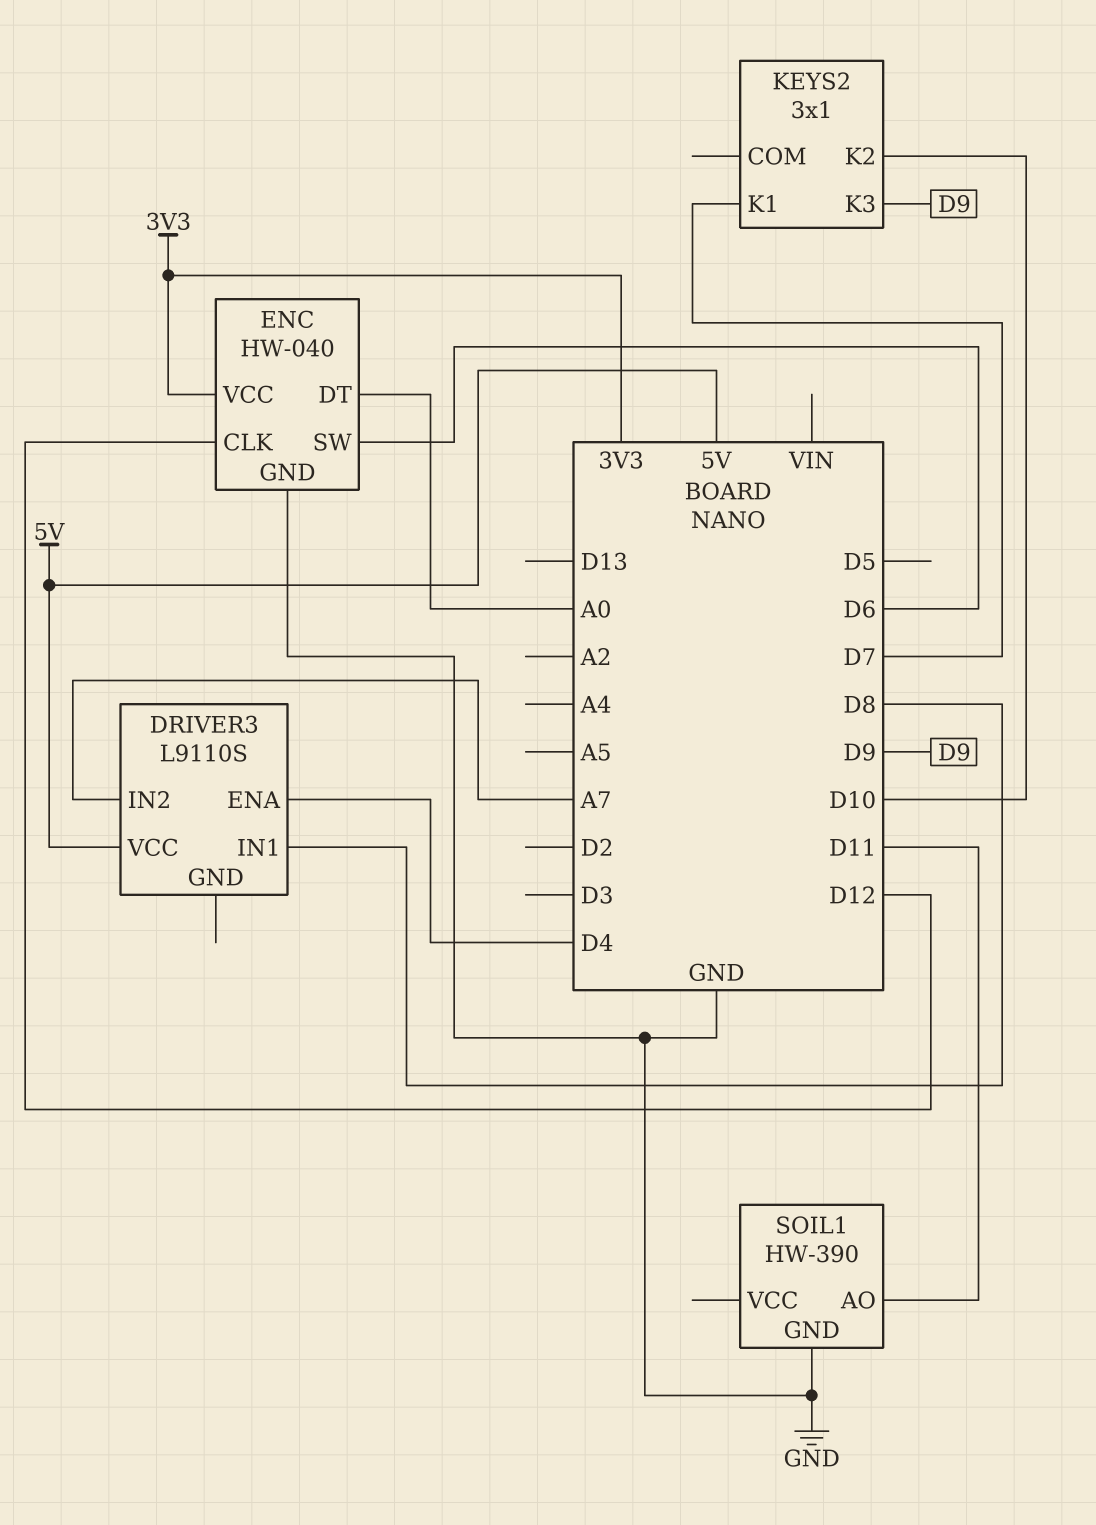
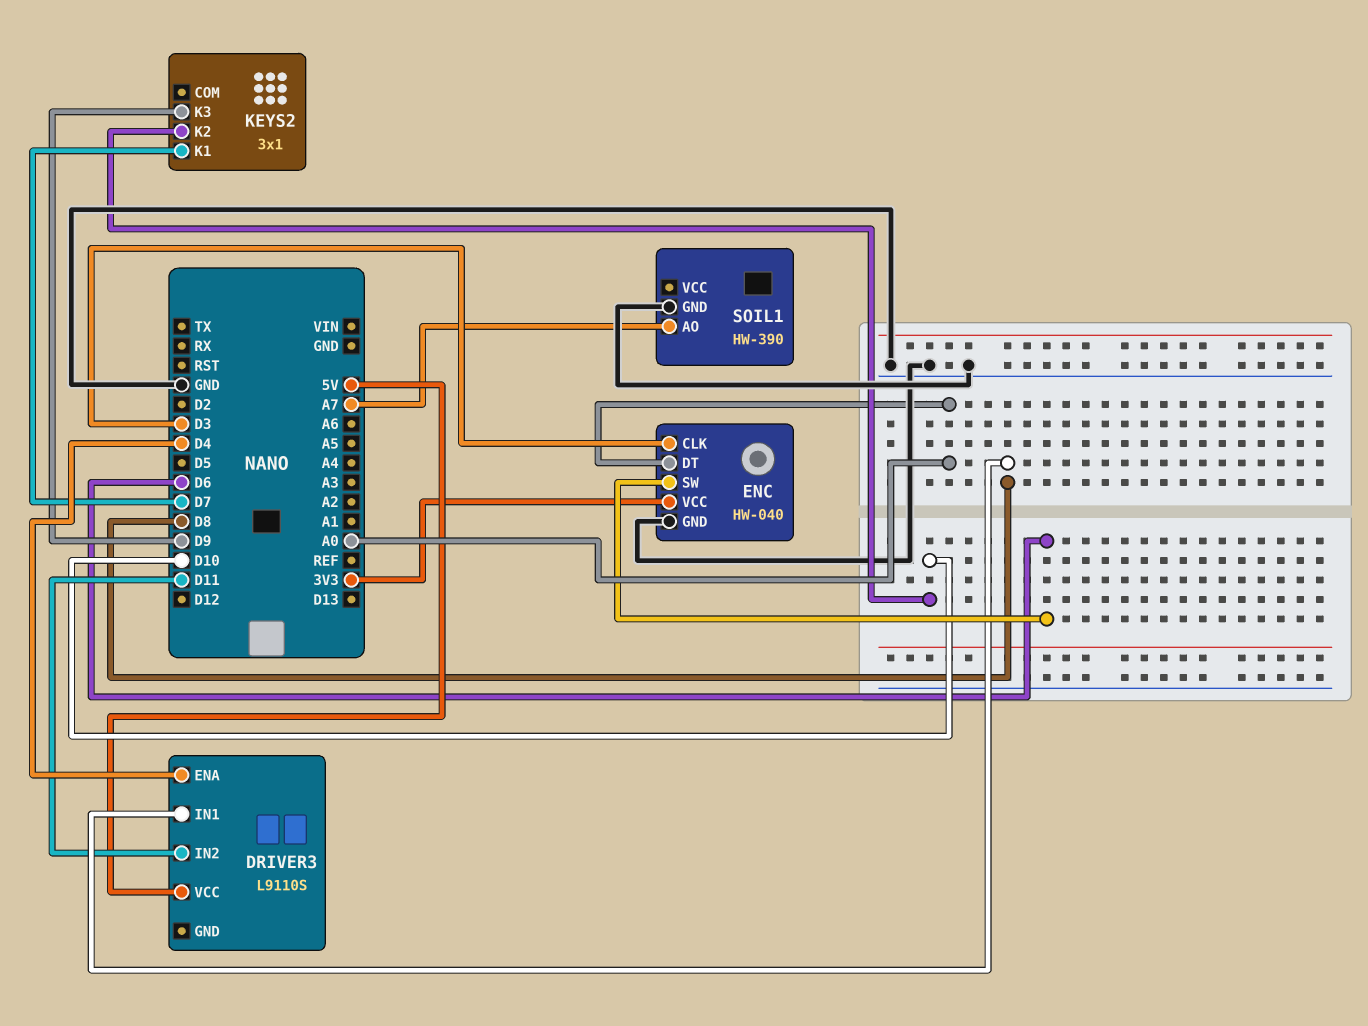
DRIVER3 pin IN2: A7 -> D11
ENC pin CLK: D12 -> D3
SOIL1 pin AO: D11 -> A7

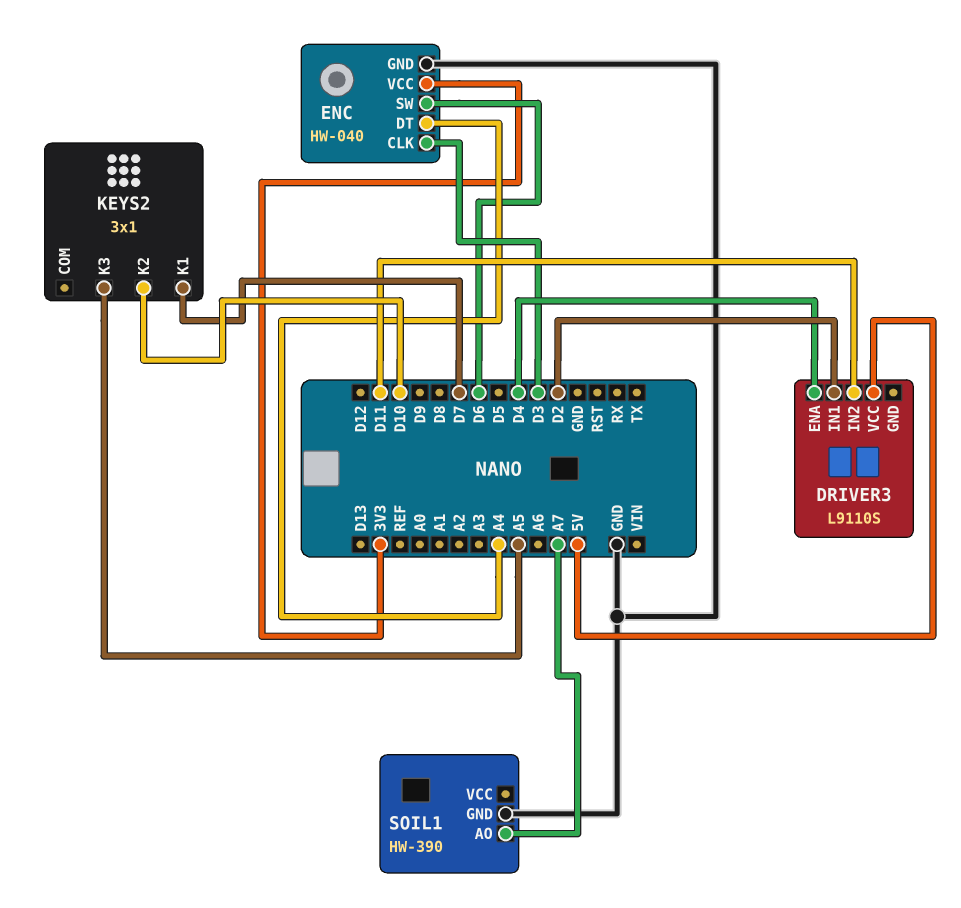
DRIVER3 pin IN1: D8 -> D2
ENC pin DT: A0 -> A4
KEYS2 pin K3: D9 -> A5

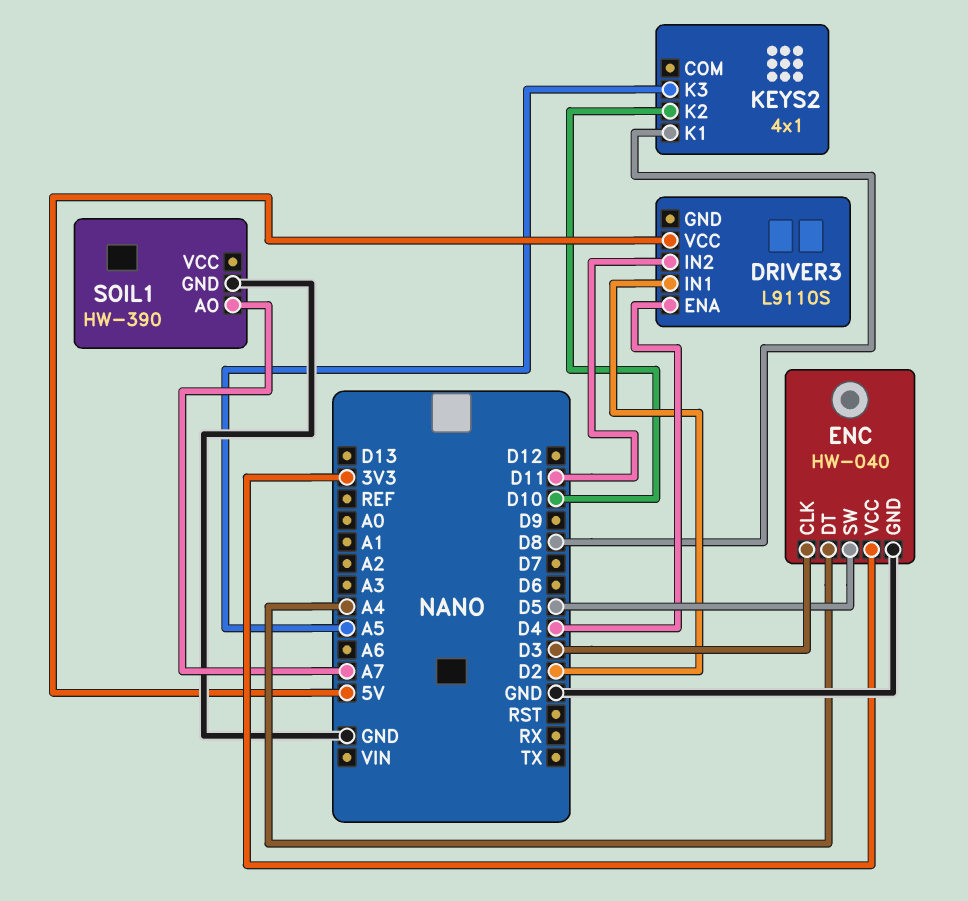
ENC pin SW: D6 -> D5
KEYS2: 3x1 -> 4x1
KEYS2 pin K1: D7 -> D8

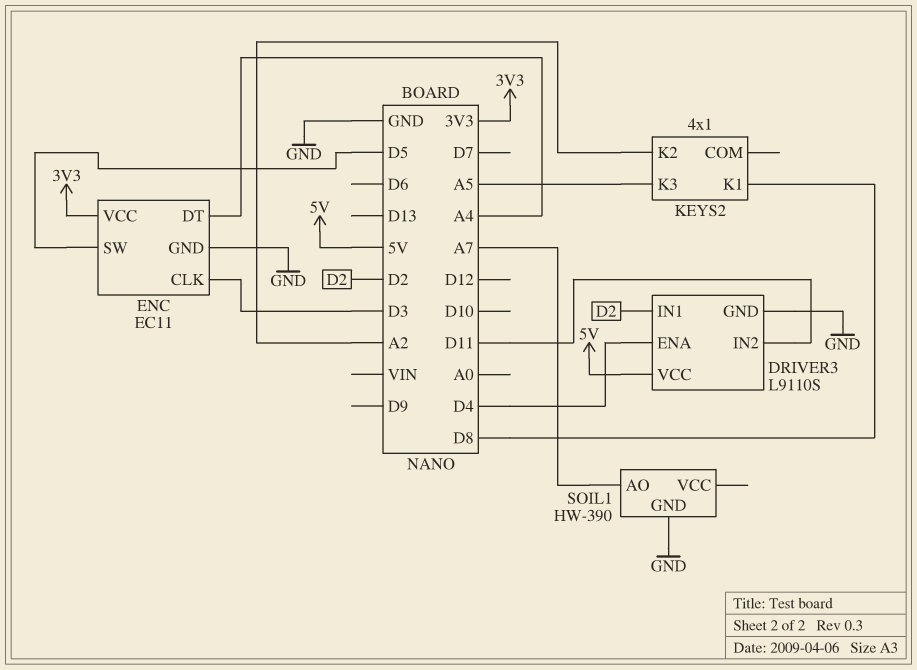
DRIVER3 pin GND: none -> GND
ENC: HW-040 -> EC11
KEYS2 pin K2: D10 -> A2

